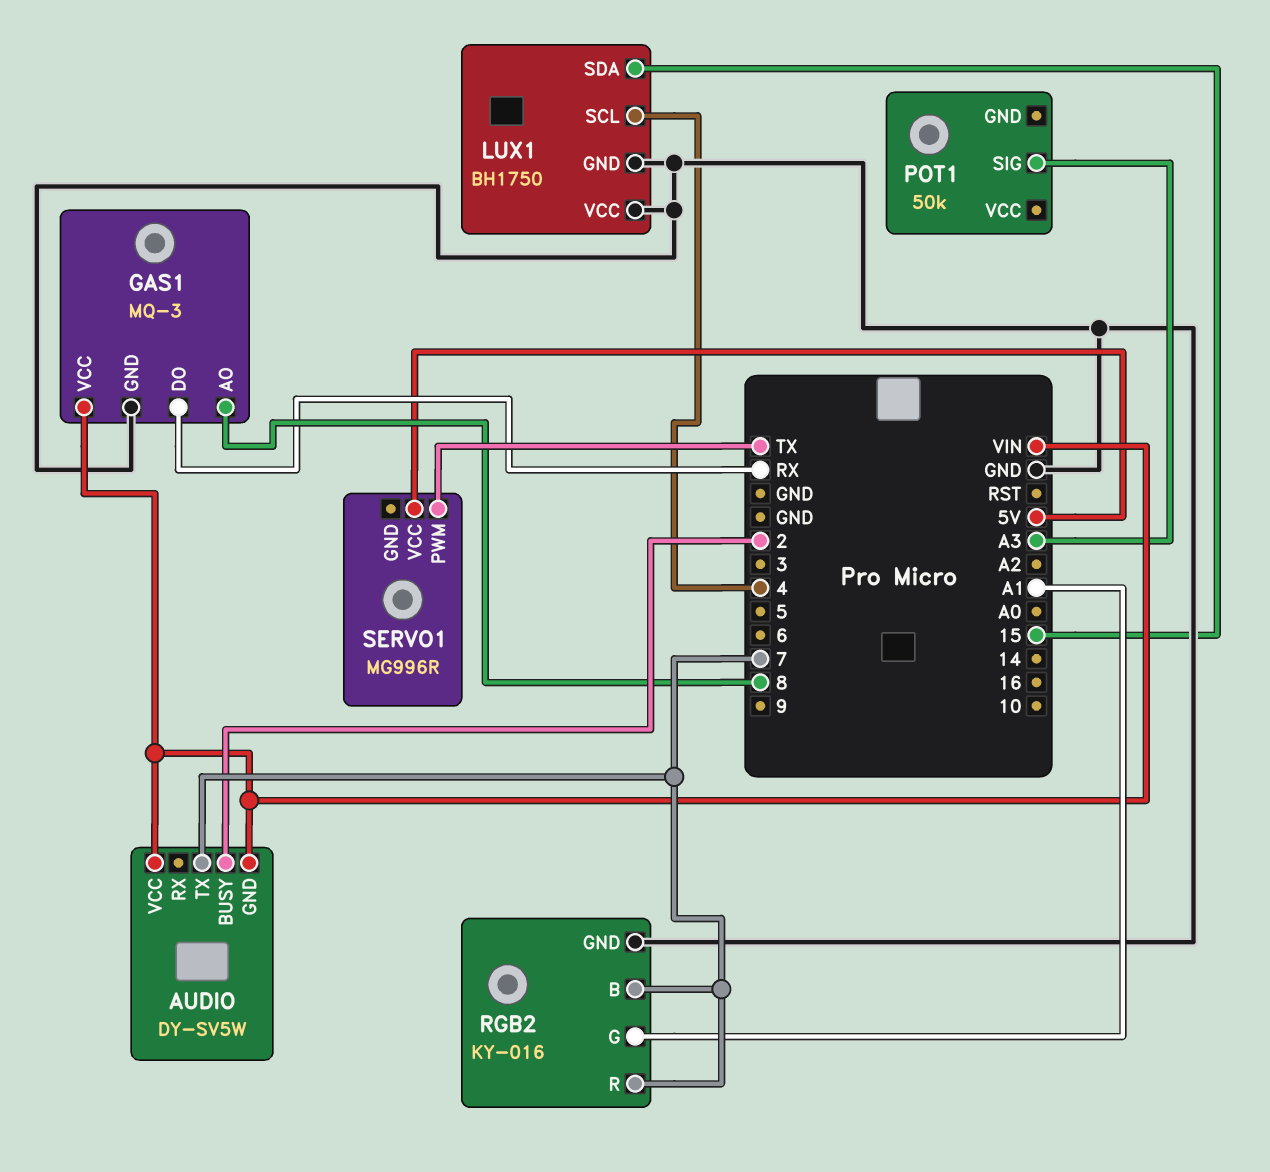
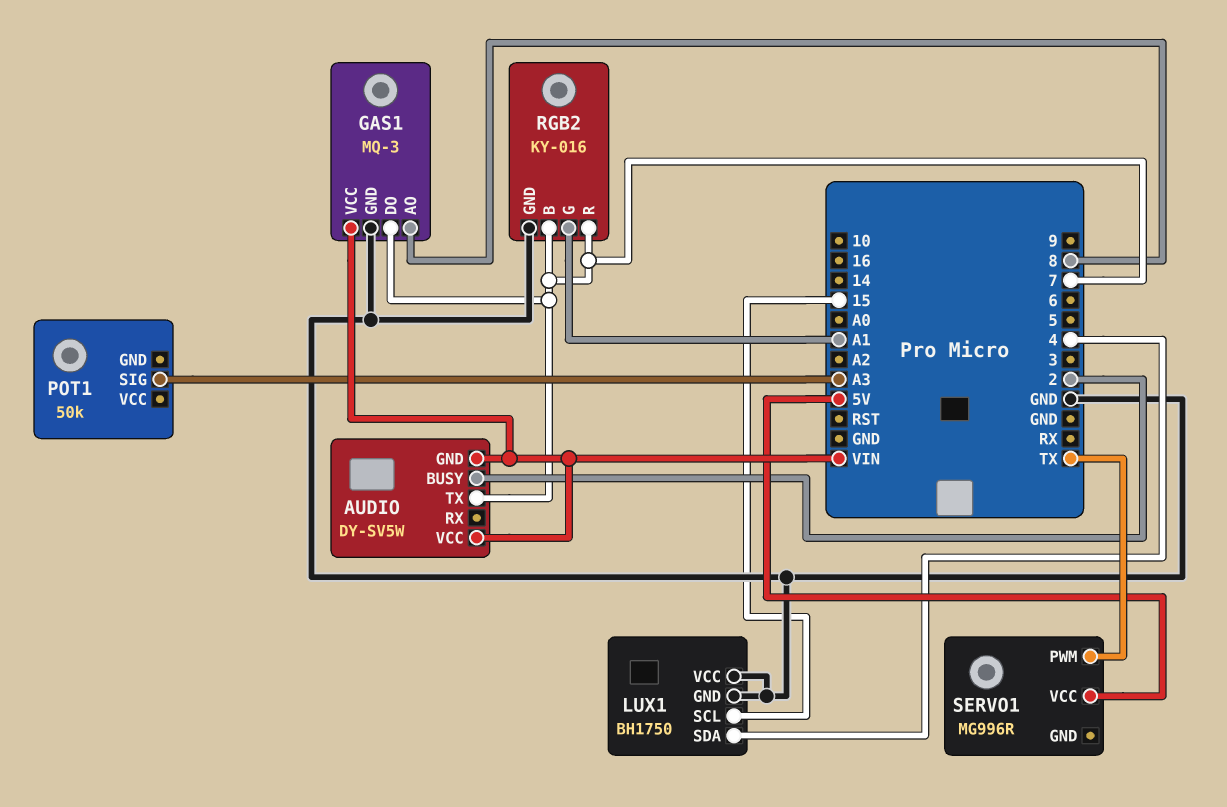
GAS1 pin DO: RX -> 7
LUX1 pin SCL: 4 -> 15
LUX1 pin SDA: 15 -> 4

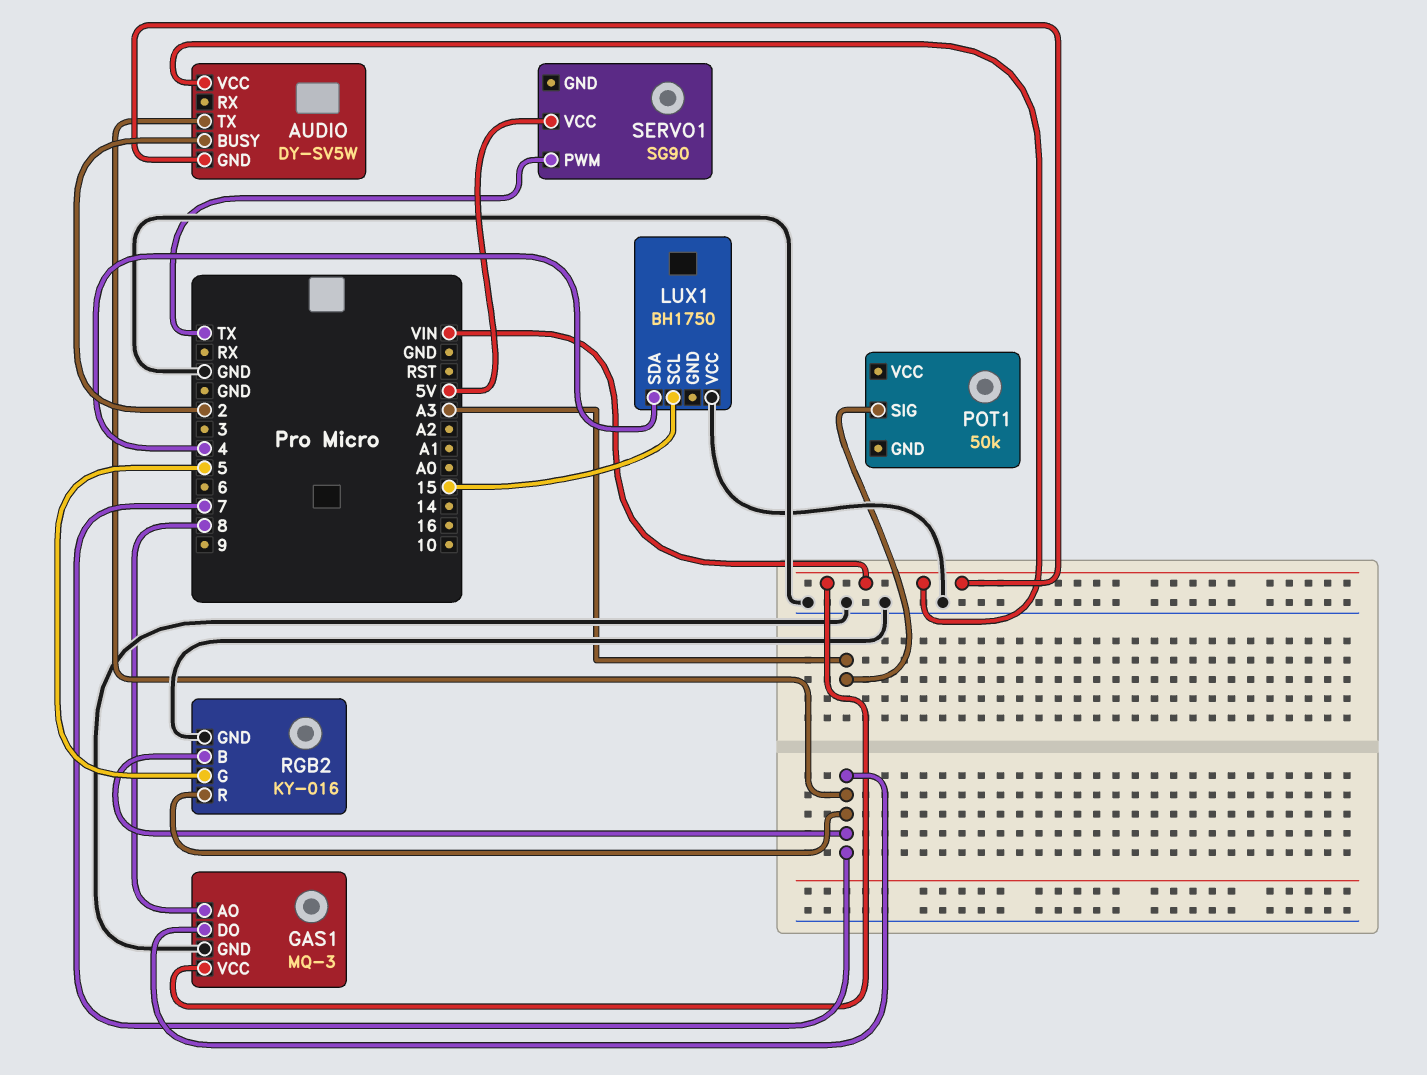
LUX1 pin GND: GND -> none
RGB2 pin G: A1 -> 5
SERVO1: MG996R -> SG90

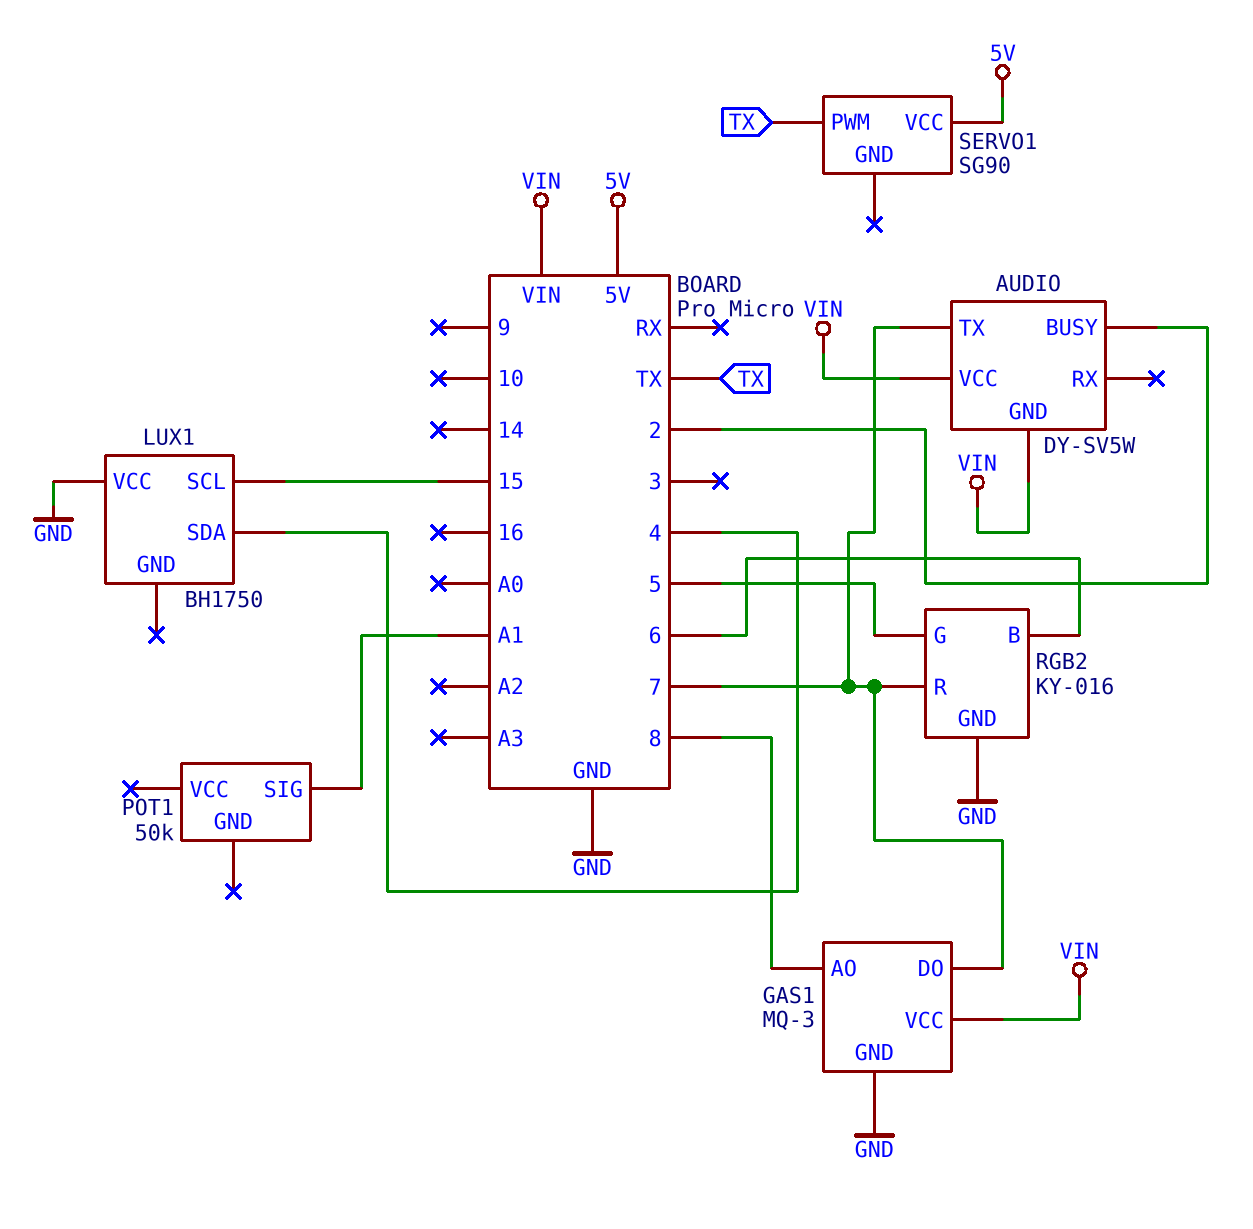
POT1 pin SIG: A3 -> A1
RGB2 pin B: 7 -> 6

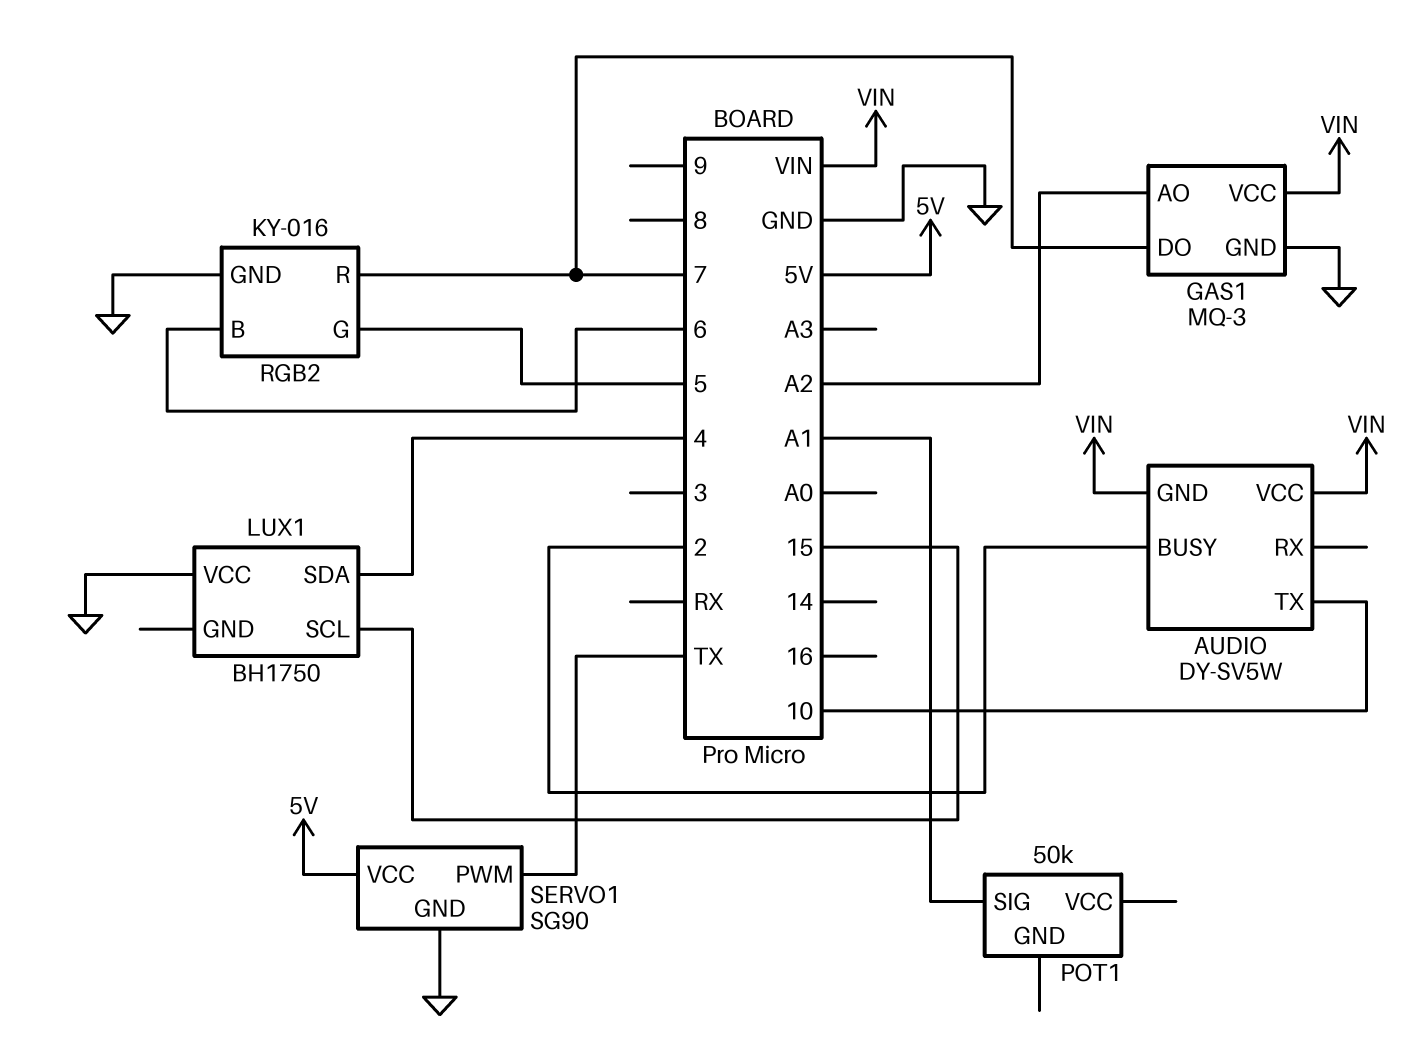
AUDIO pin TX: 7 -> 10
GAS1 pin AO: 8 -> A2
SERVO1 pin GND: none -> GND

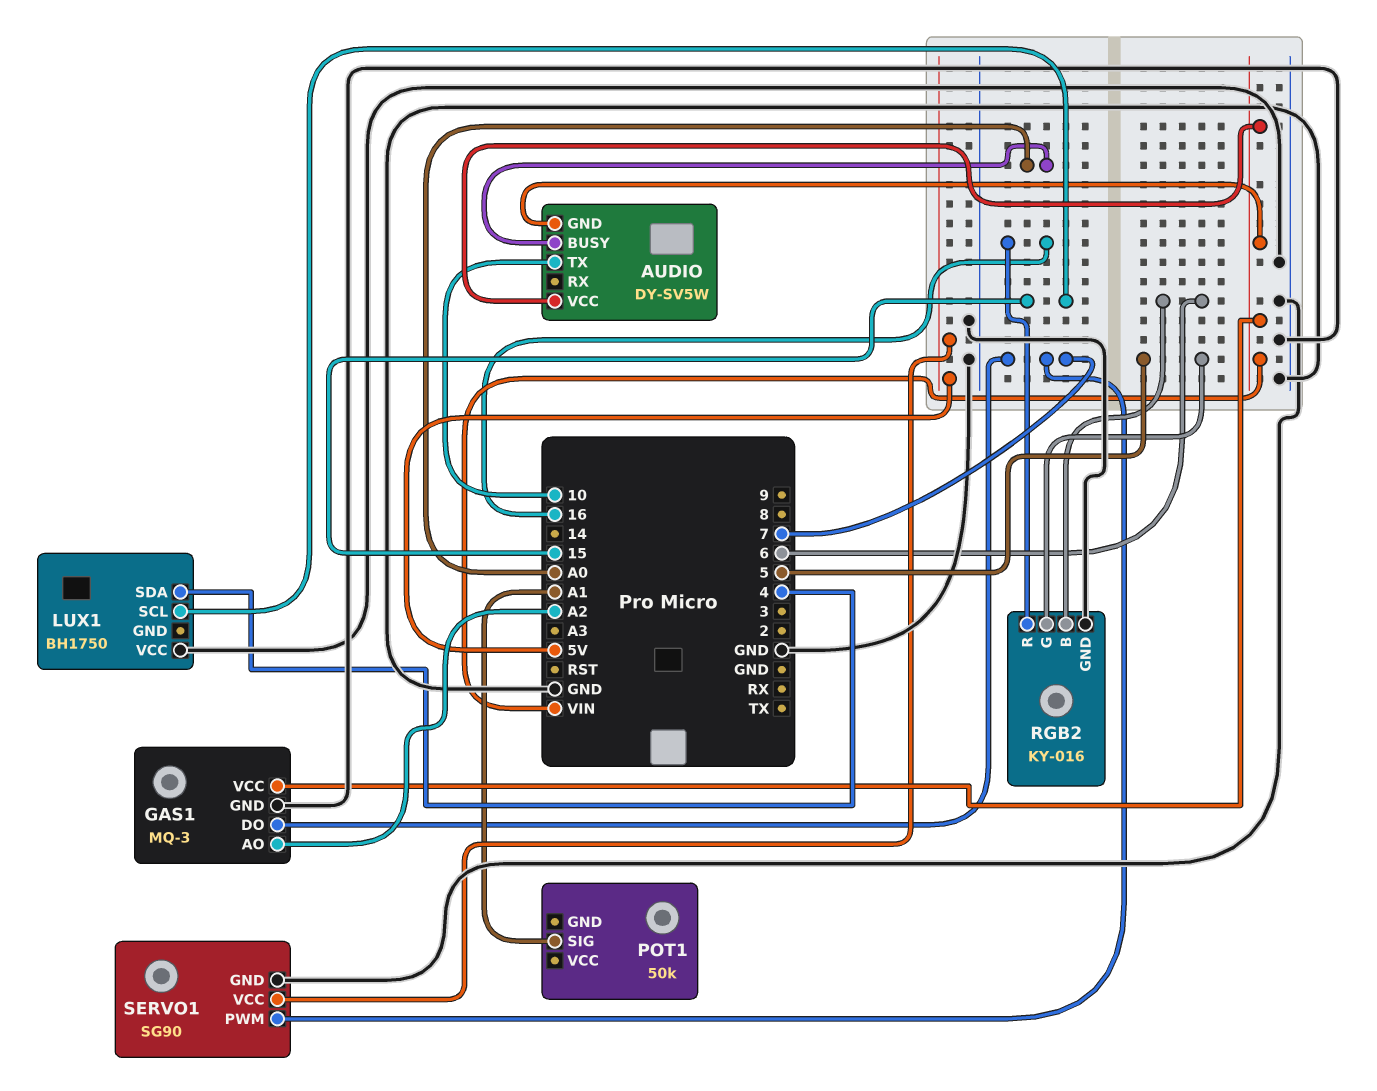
AUDIO pin BUSY: 2 -> A0
RGB2 pin R: 7 -> 16
SERVO1 pin PWM: TX -> 7

